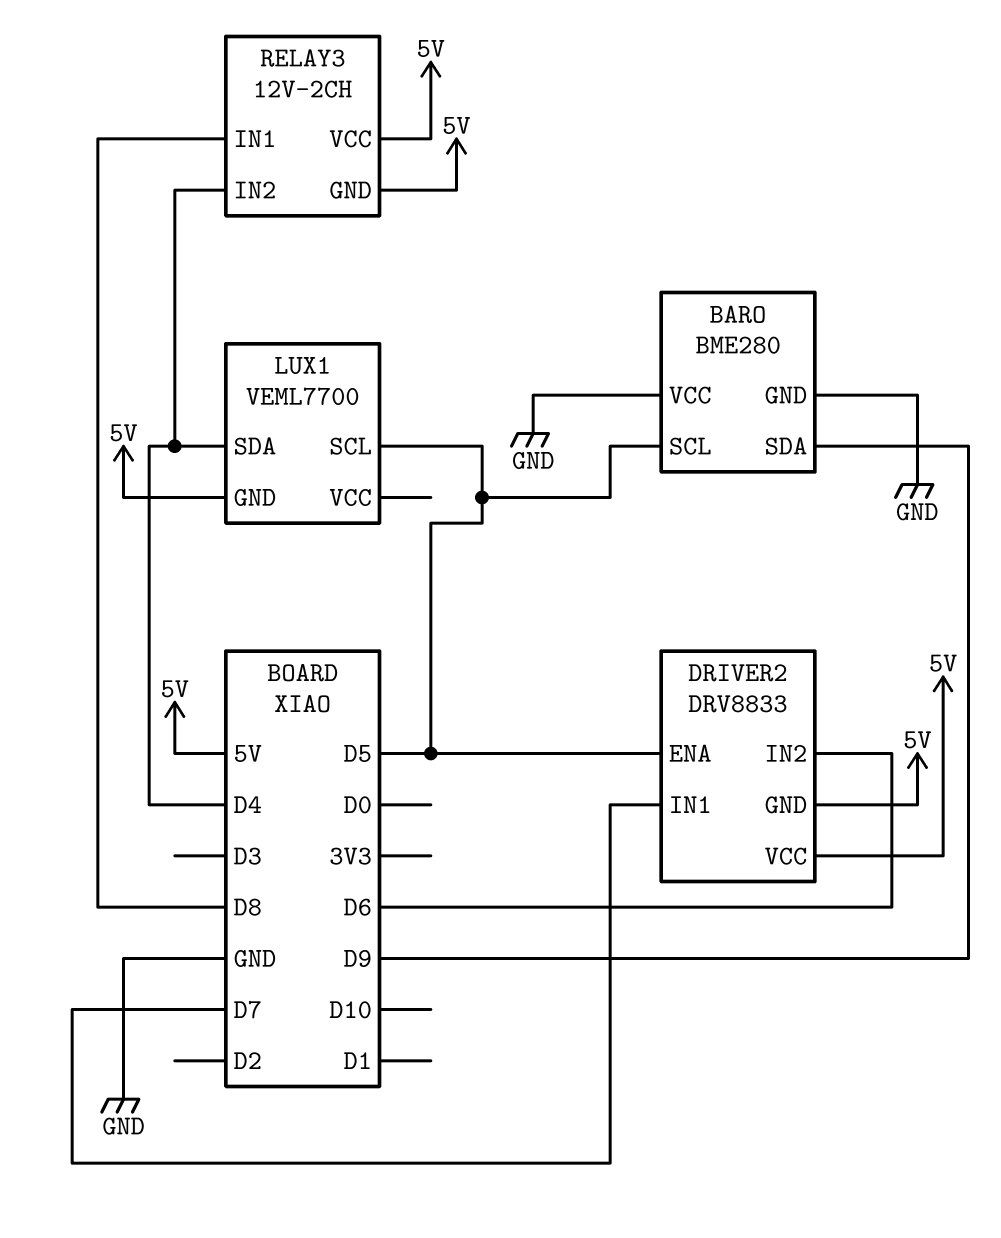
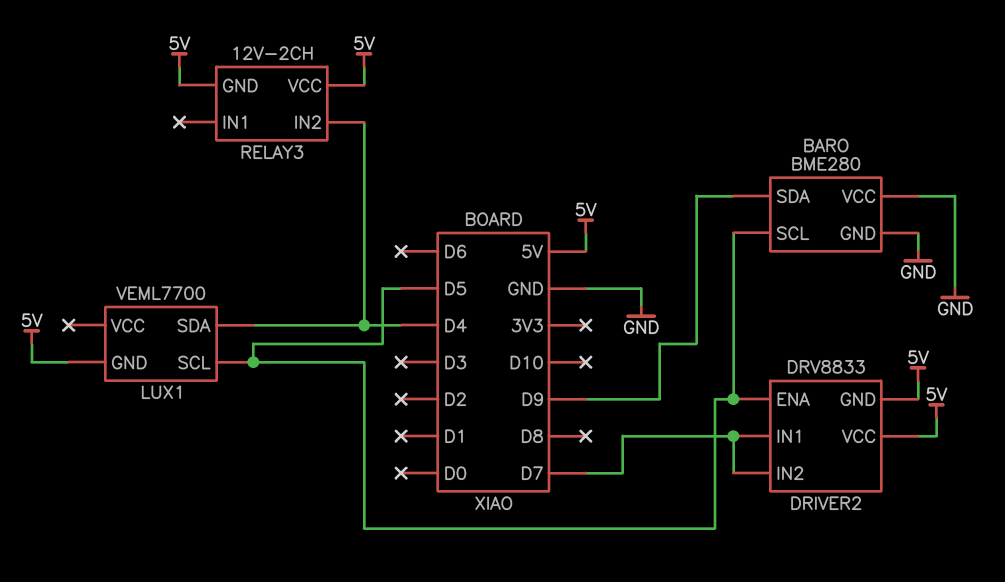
DRIVER2 pin IN2: D6 -> D7
RELAY3 pin IN1: D8 -> none

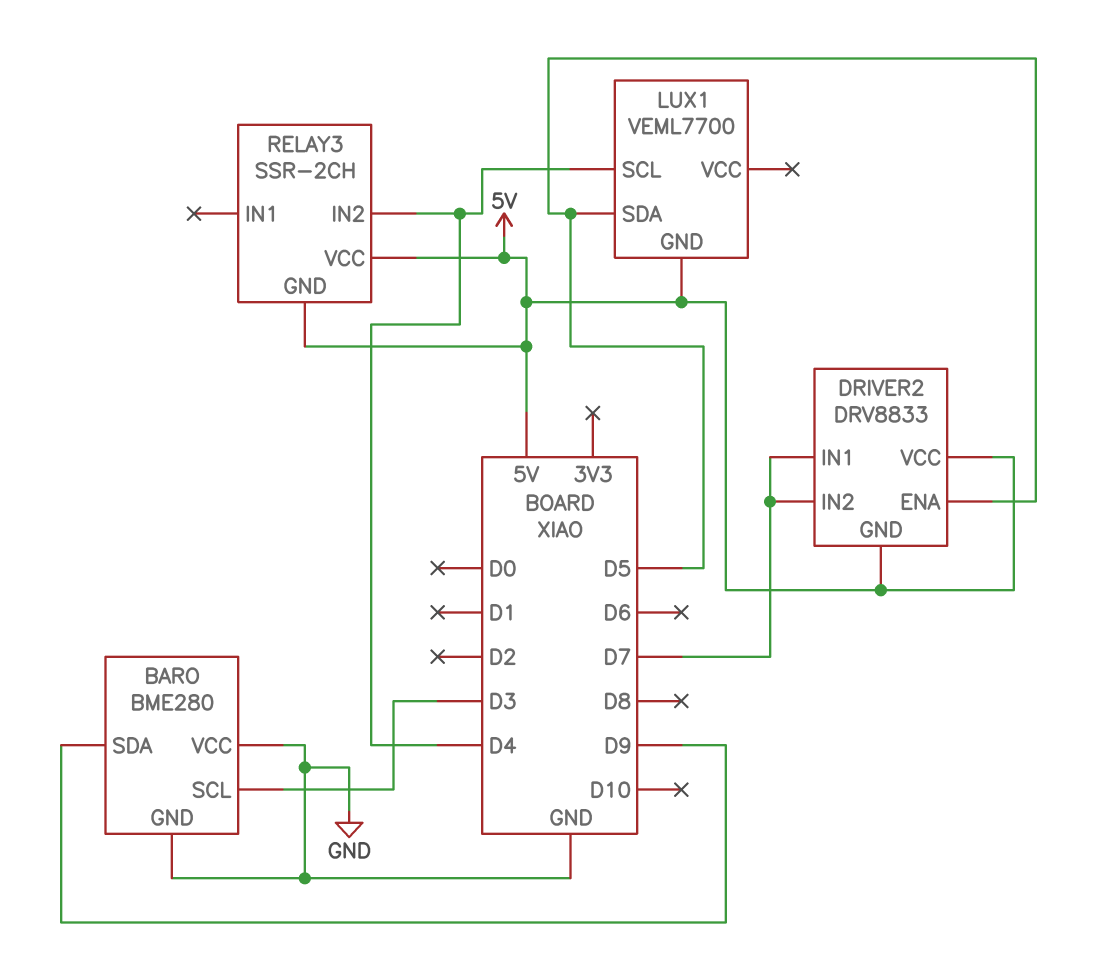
BARO pin SCL: D5 -> D3
LUX1 pin SCL: D5 -> D4
LUX1 pin SDA: D4 -> D5
RELAY3: 12V-2CH -> SSR-2CH

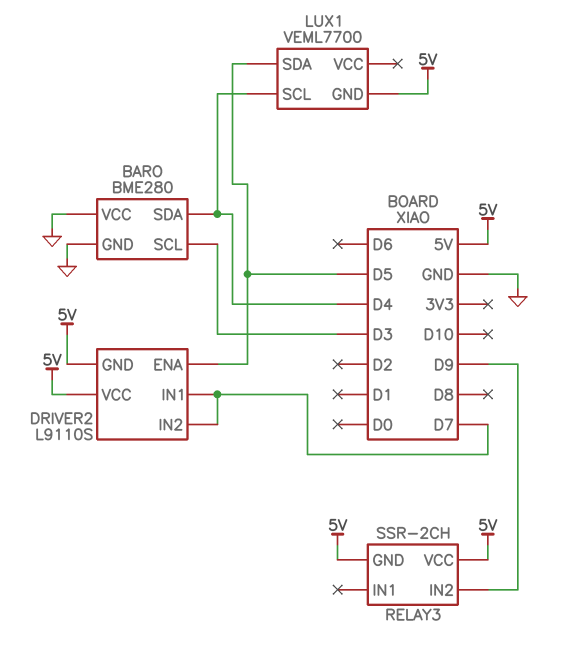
BARO pin SDA: D9 -> D4
DRIVER2: DRV8833 -> L9110S
RELAY3 pin IN2: D4 -> D9

